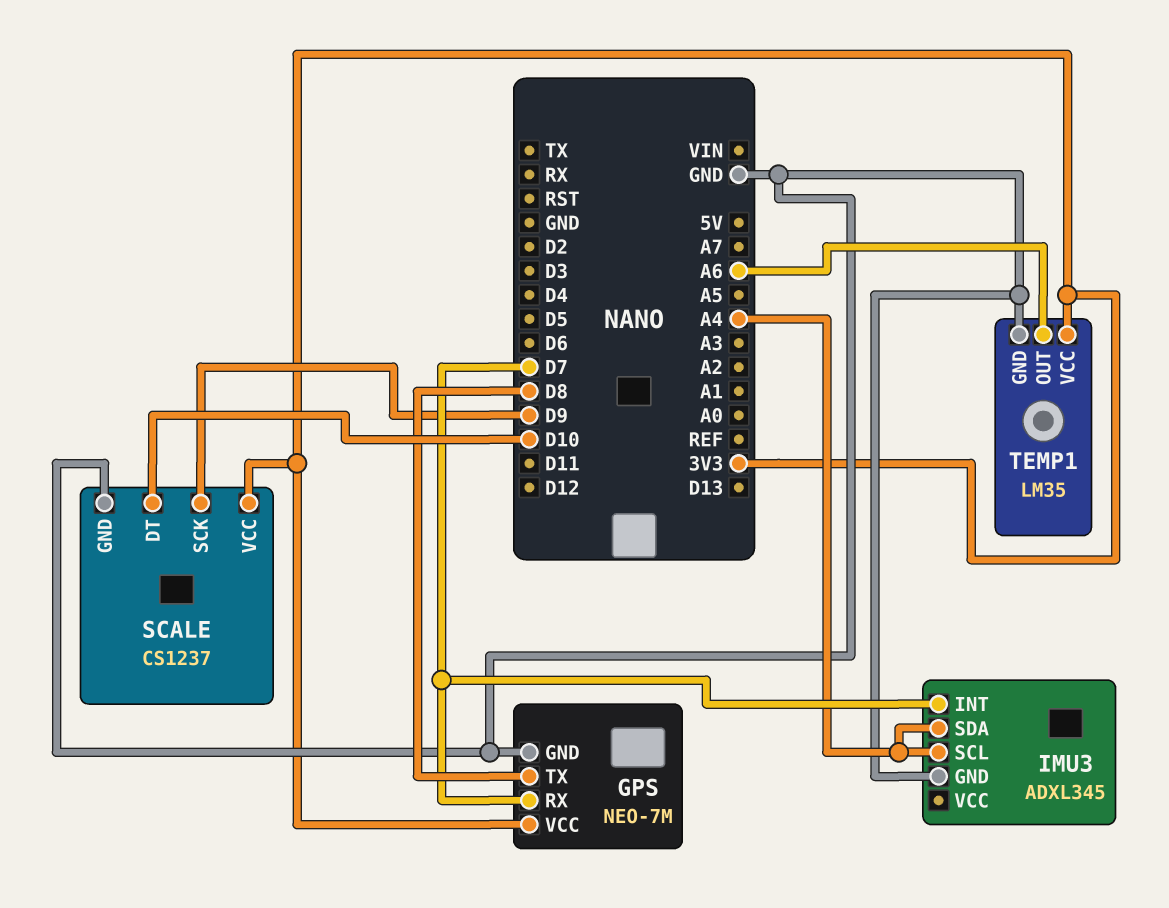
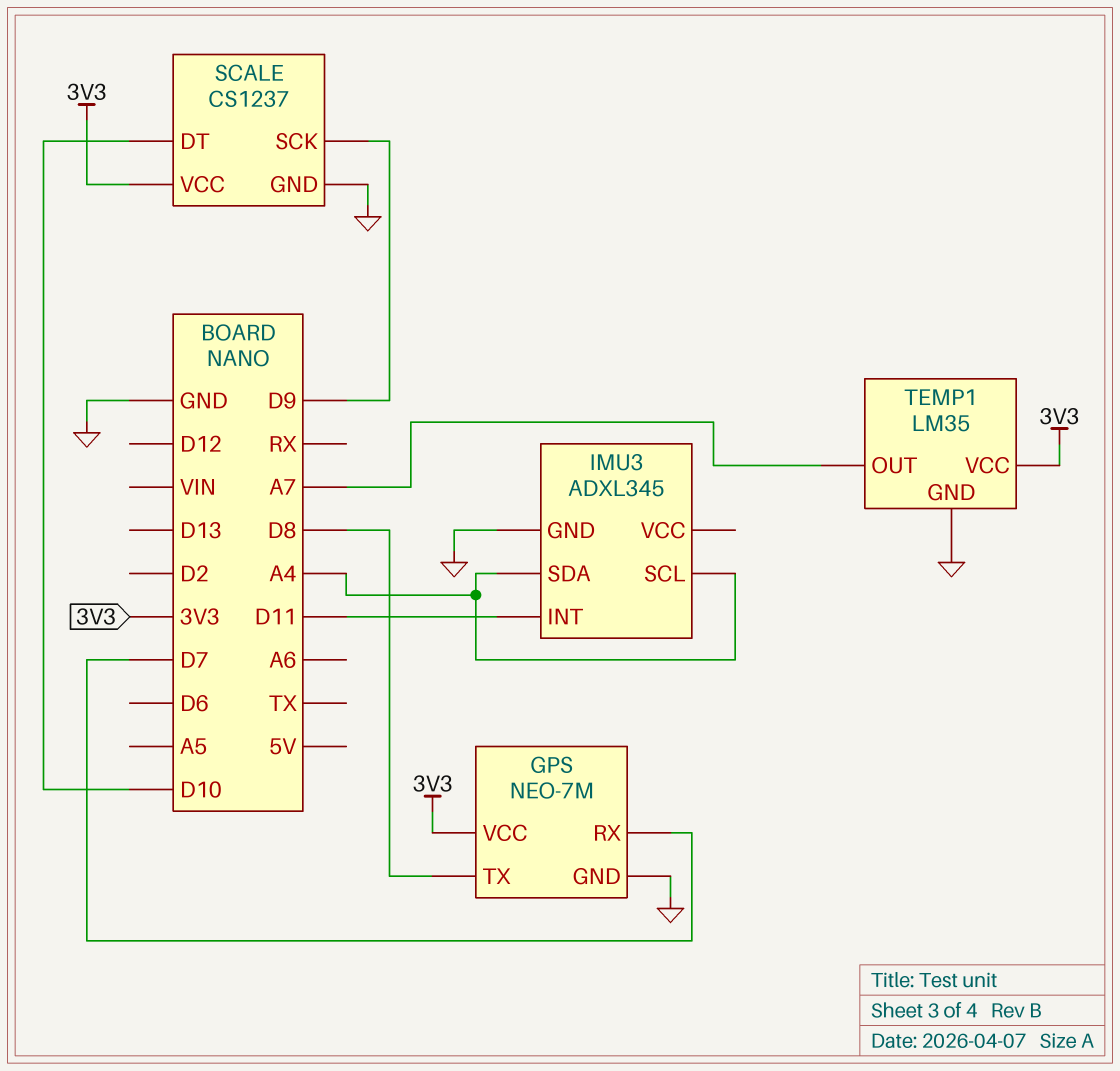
IMU3 pin INT: D7 -> D11
TEMP1 pin OUT: A6 -> A7

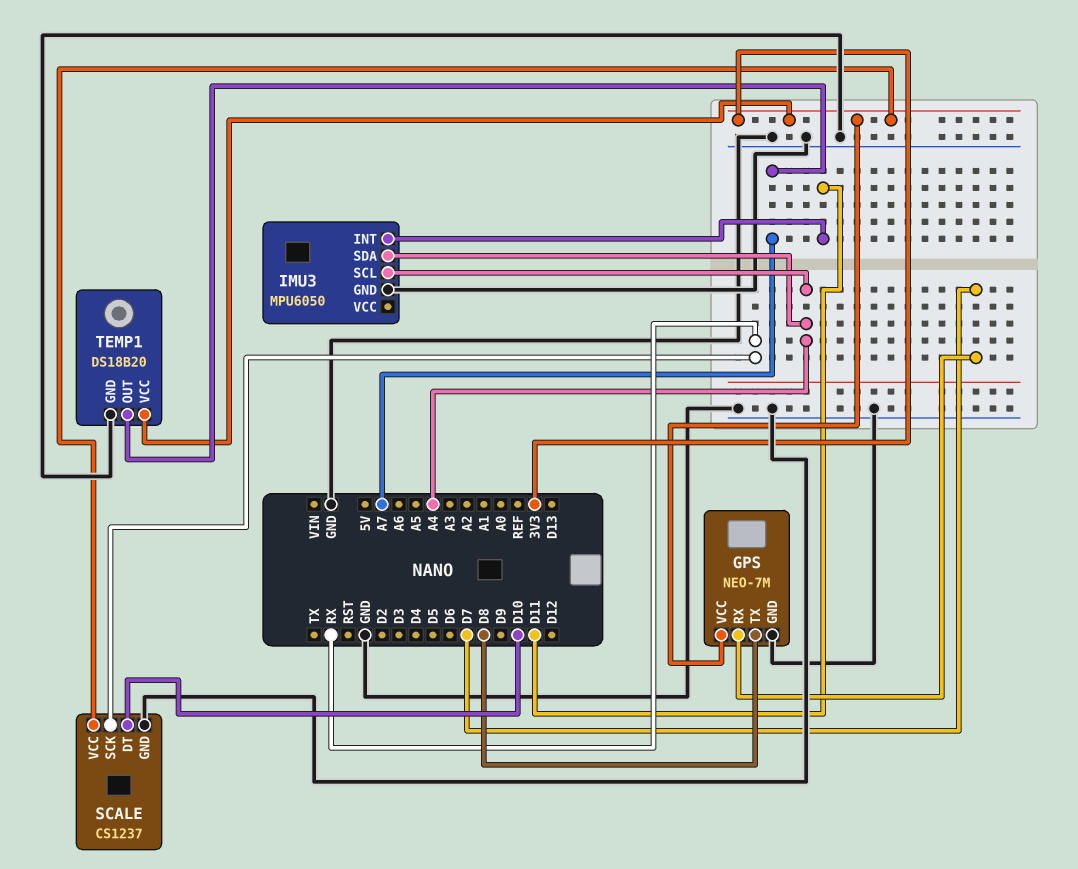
IMU3: ADXL345 -> MPU6050
SCALE pin SCK: D9 -> RX
TEMP1: LM35 -> DS18B20

